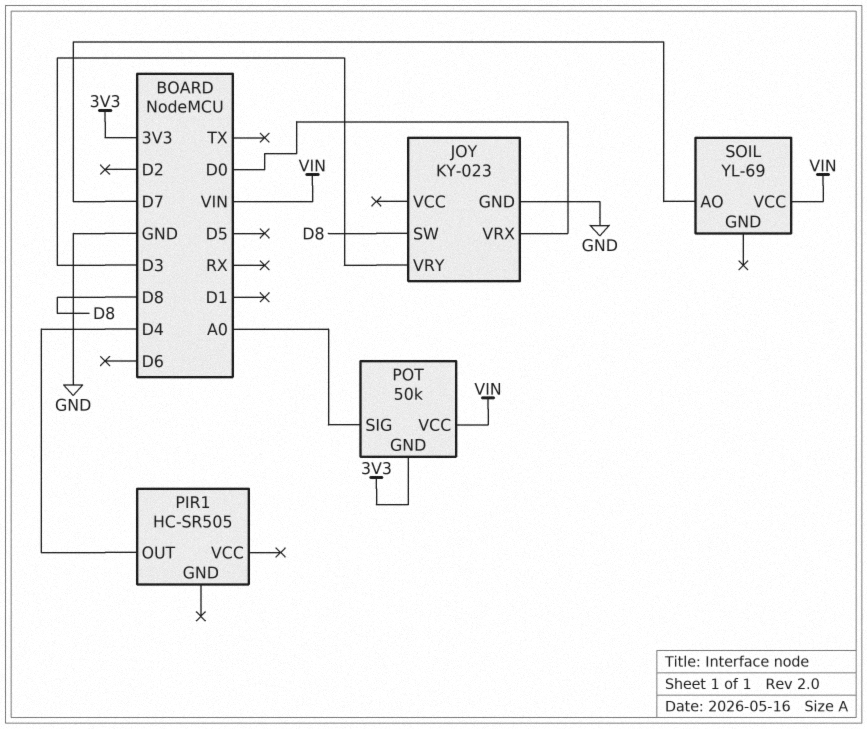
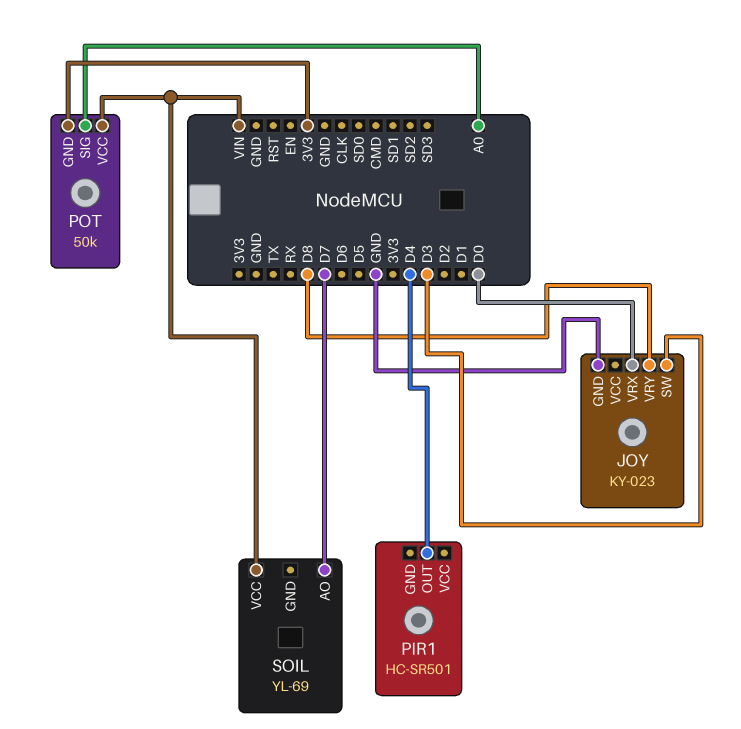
JOY pin SW: D8 -> D3
JOY pin VRY: D3 -> D8
PIR1: HC-SR505 -> HC-SR501

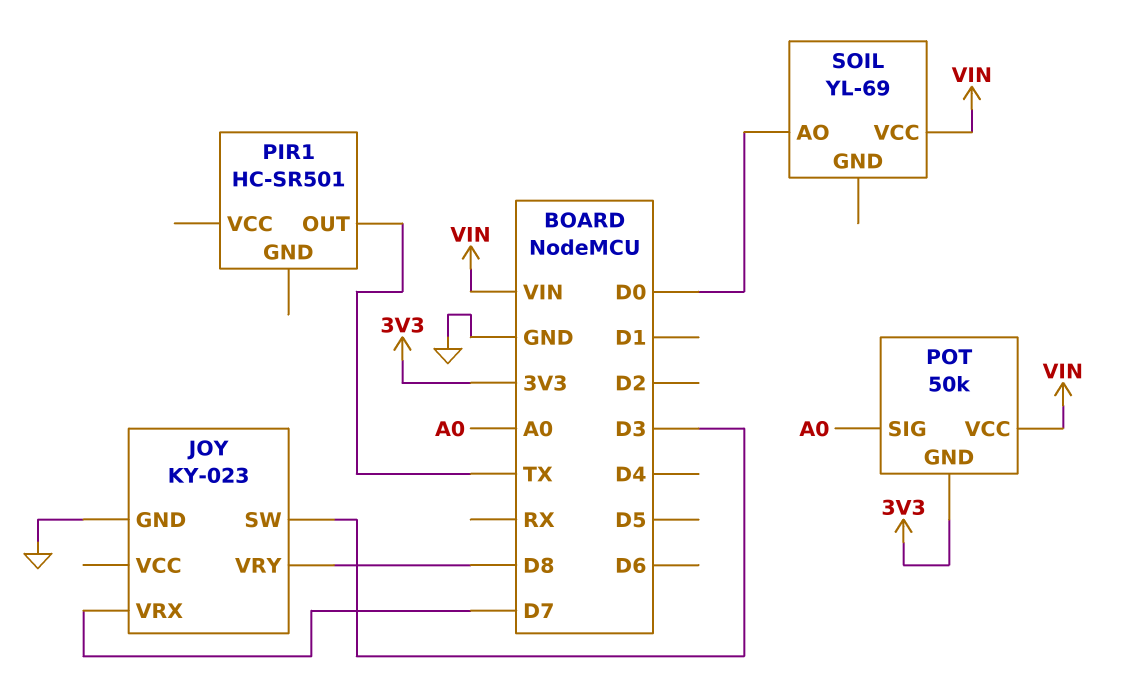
JOY pin VRX: D0 -> D7
PIR1 pin OUT: D4 -> TX
SOIL pin AO: D7 -> D0

